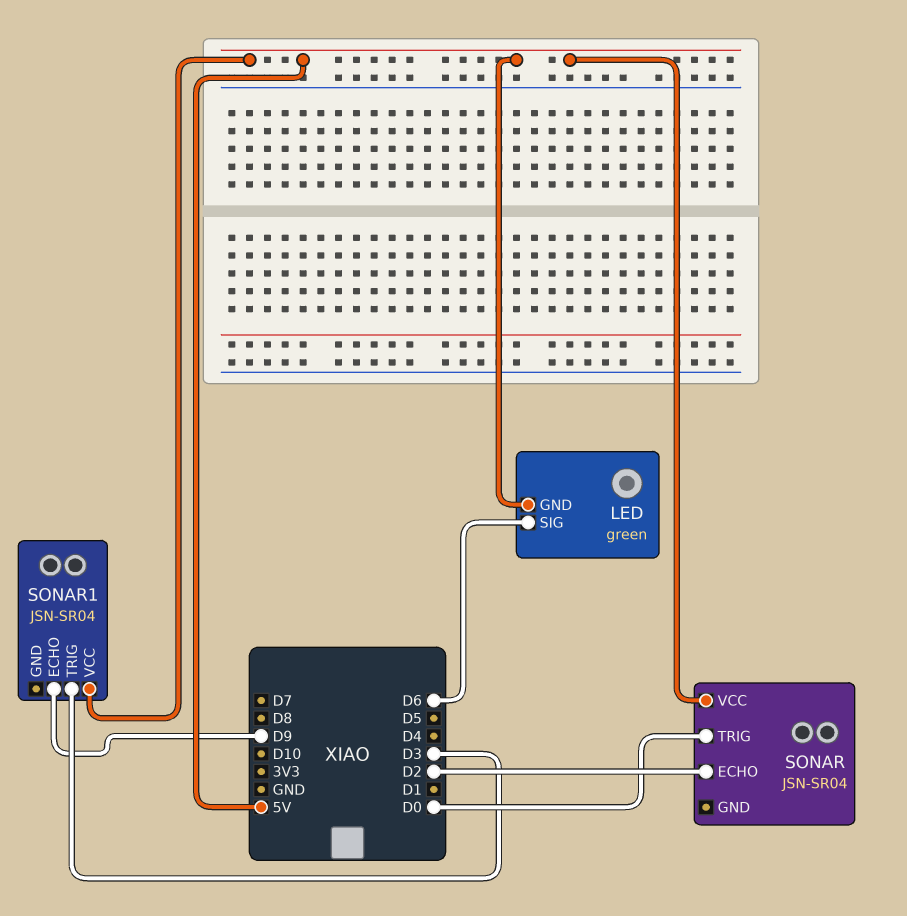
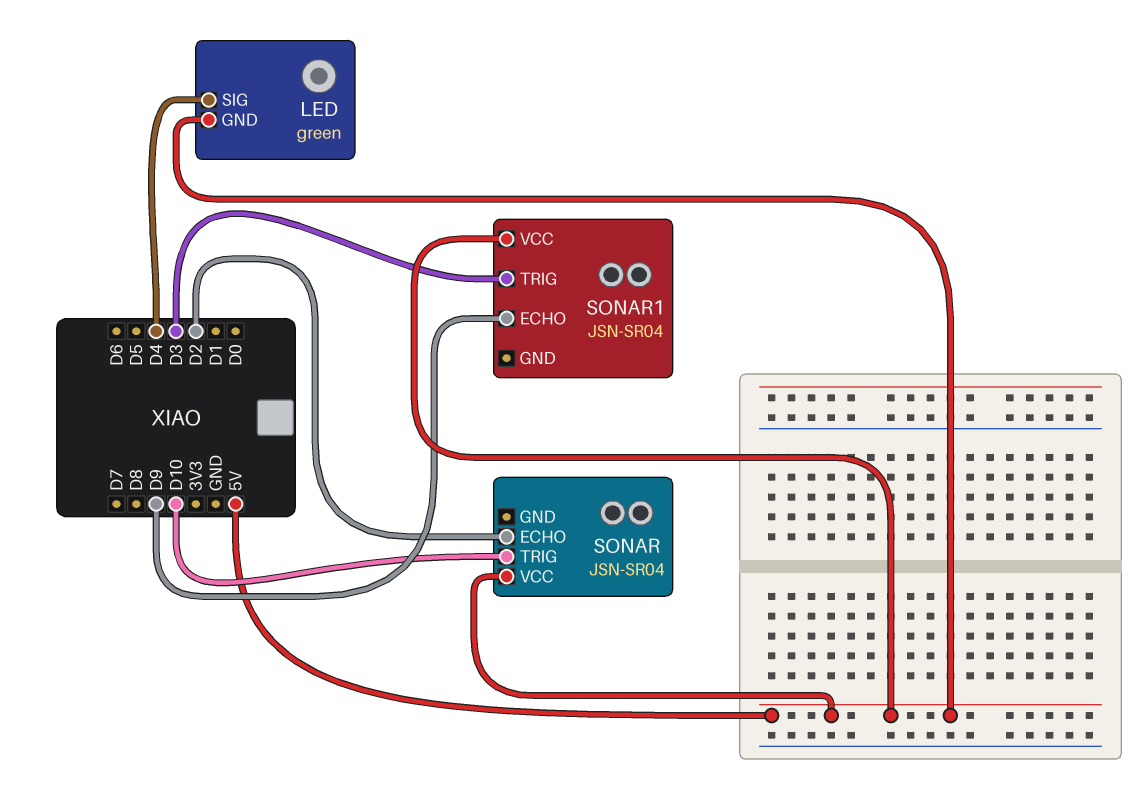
LED pin SIG: D6 -> D4
SONAR pin TRIG: D0 -> D10

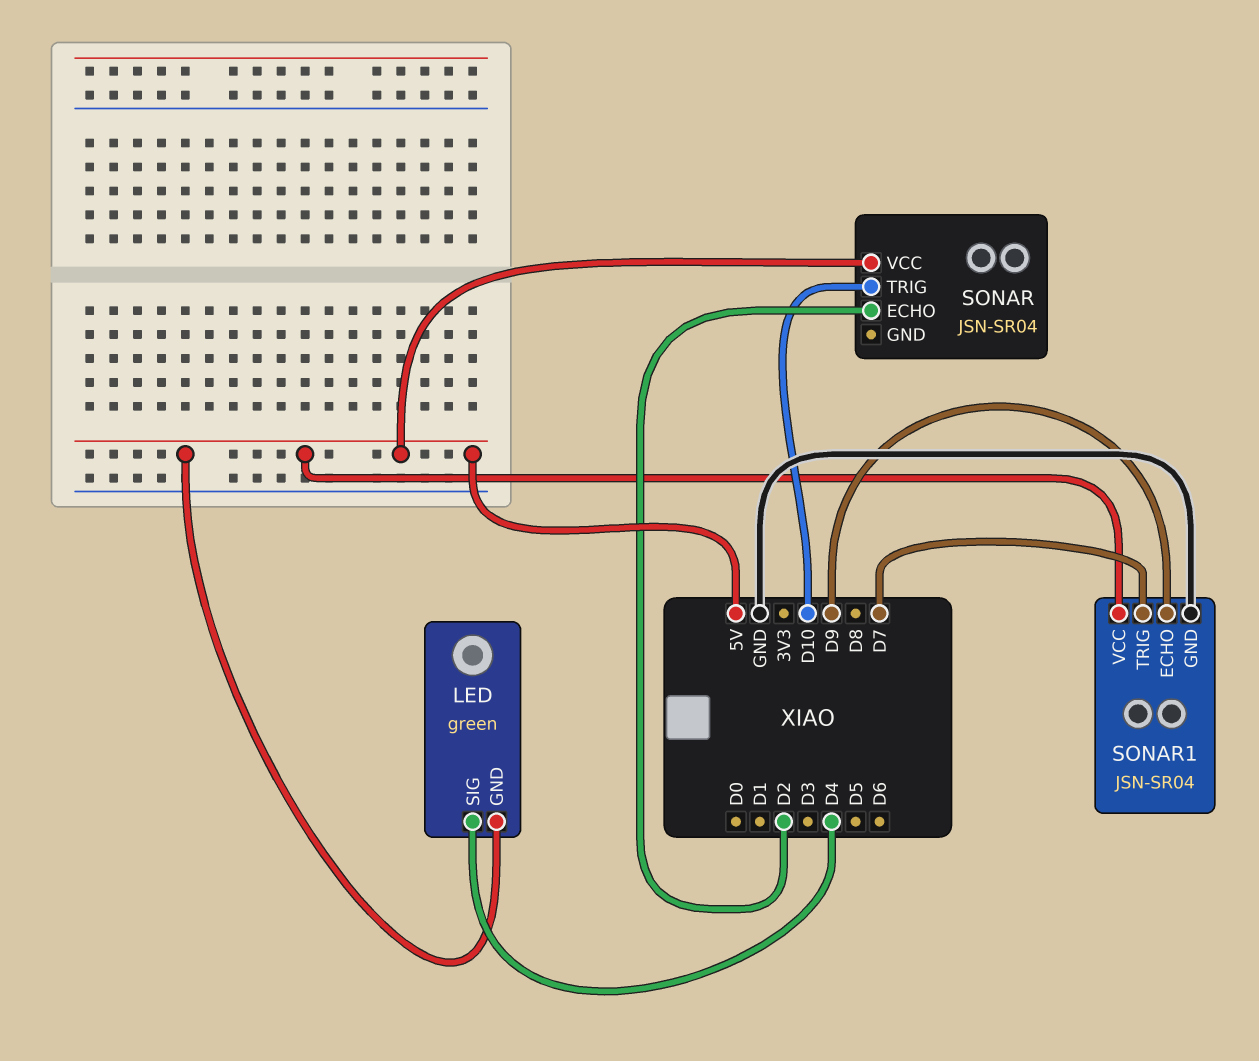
SONAR1 pin GND: none -> GND
SONAR1 pin TRIG: D3 -> D7

